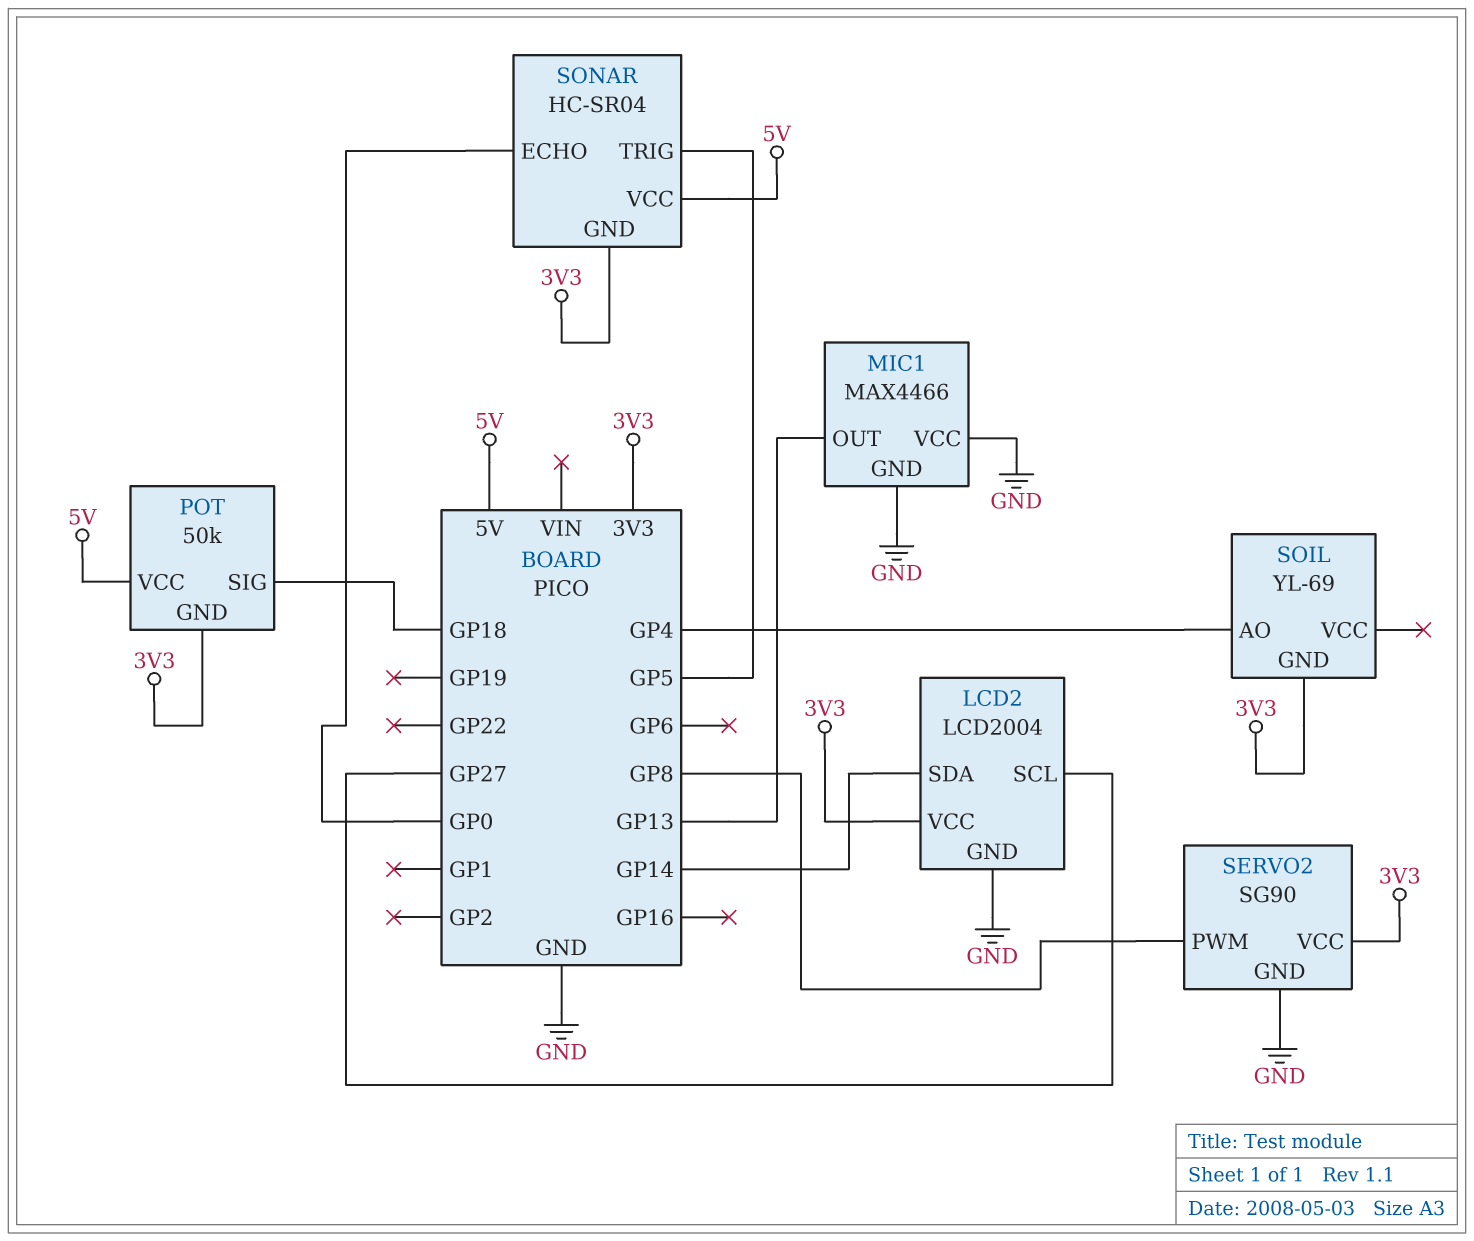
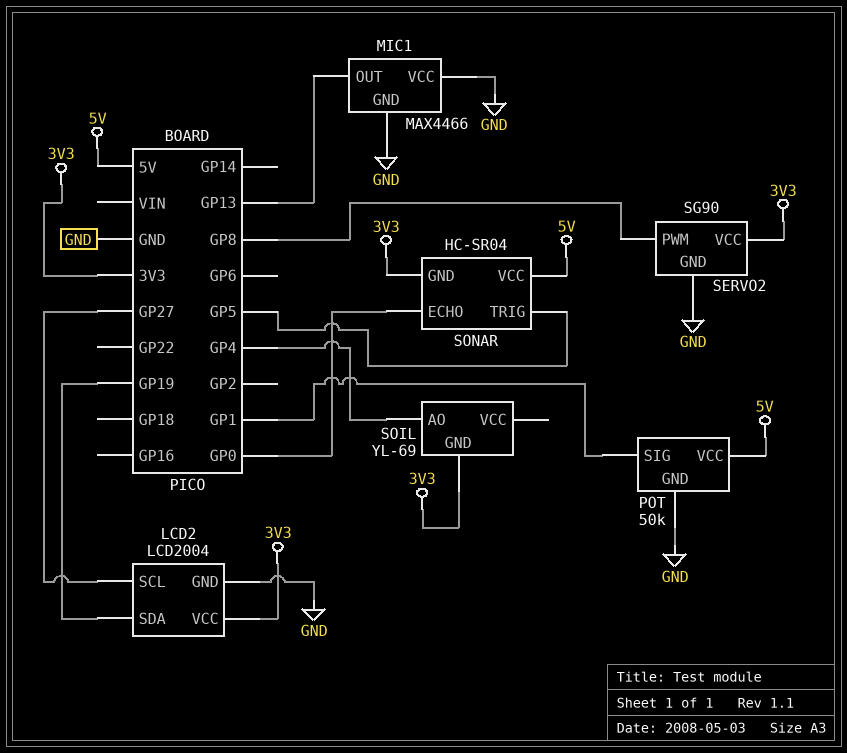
LCD2 pin SDA: GP14 -> GP19
POT pin GND: 3V3 -> GND
POT pin SIG: GP18 -> GP1

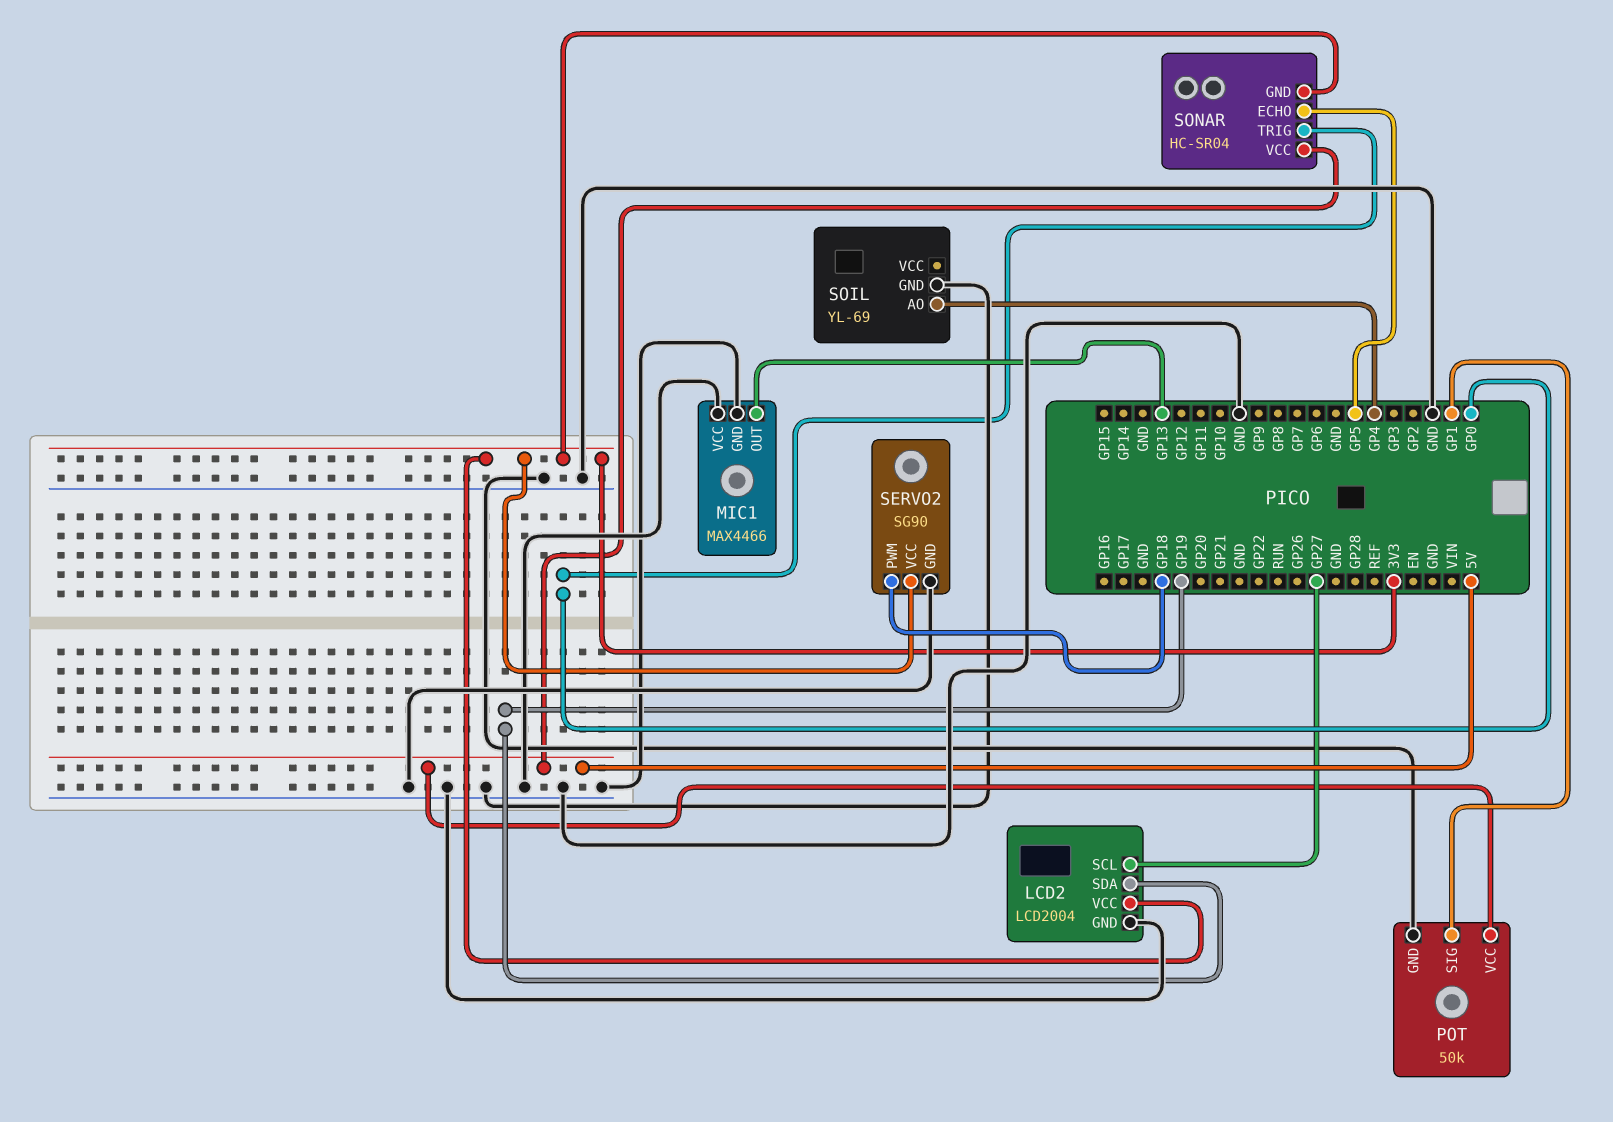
SERVO2 pin PWM: GP8 -> GP18
SOIL pin GND: 3V3 -> GND
SONAR pin ECHO: GP0 -> GP5
SONAR pin TRIG: GP5 -> GP0

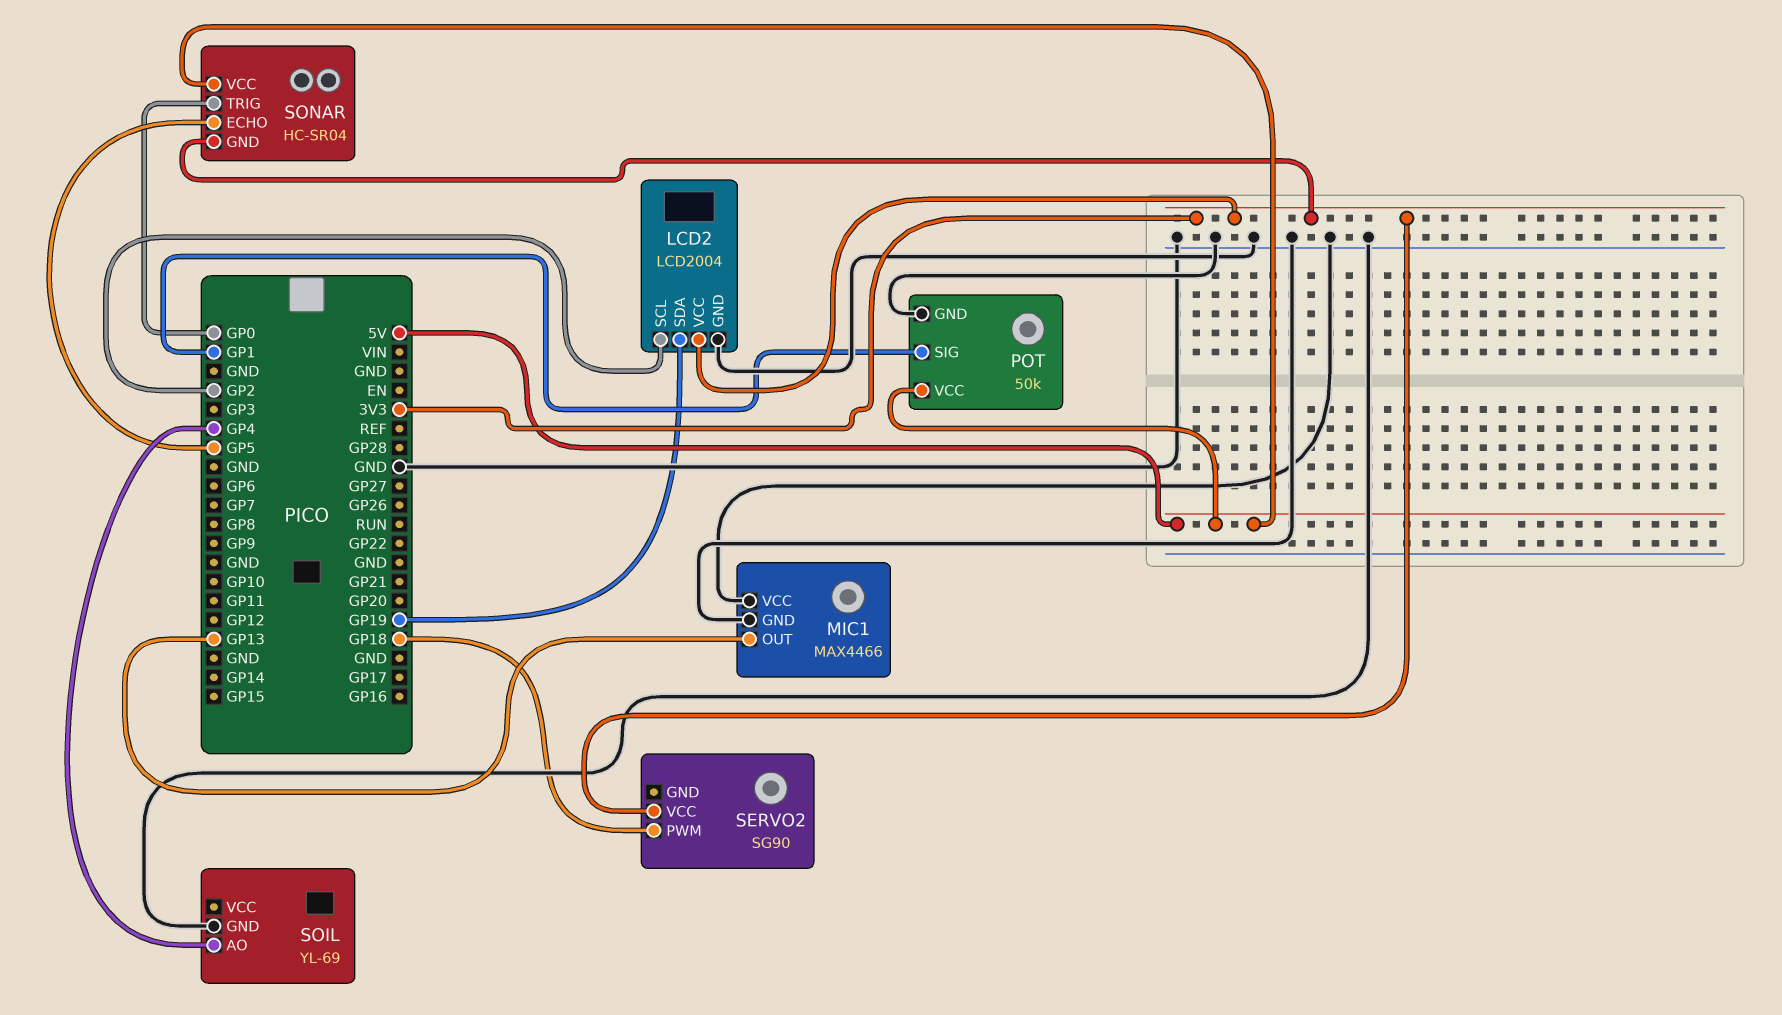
LCD2 pin SCL: GP27 -> GP2
SERVO2 pin GND: GND -> none

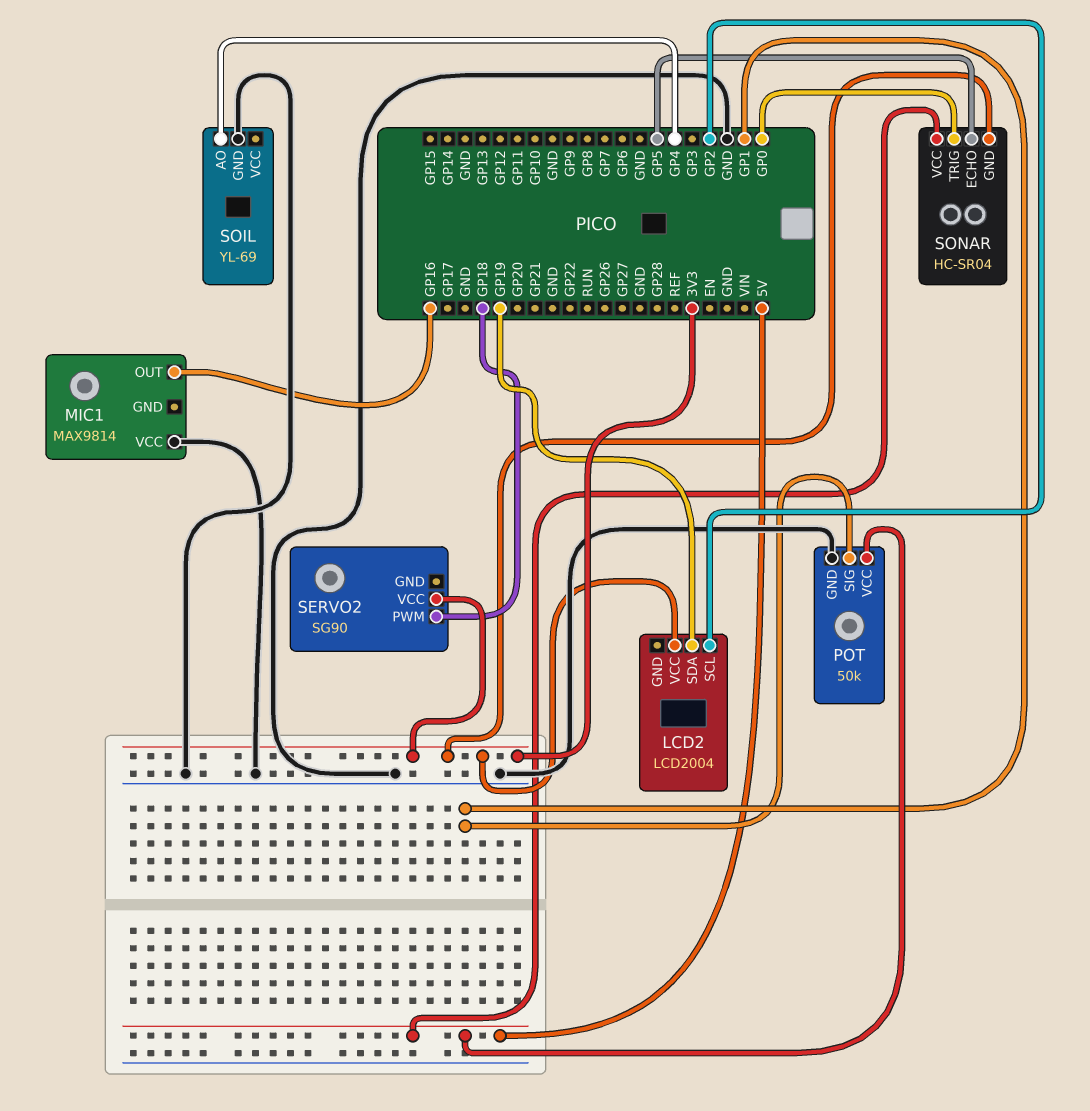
LCD2 pin GND: GND -> none
MIC1: MAX4466 -> MAX9814
MIC1 pin GND: GND -> none
MIC1 pin OUT: GP13 -> GP16

